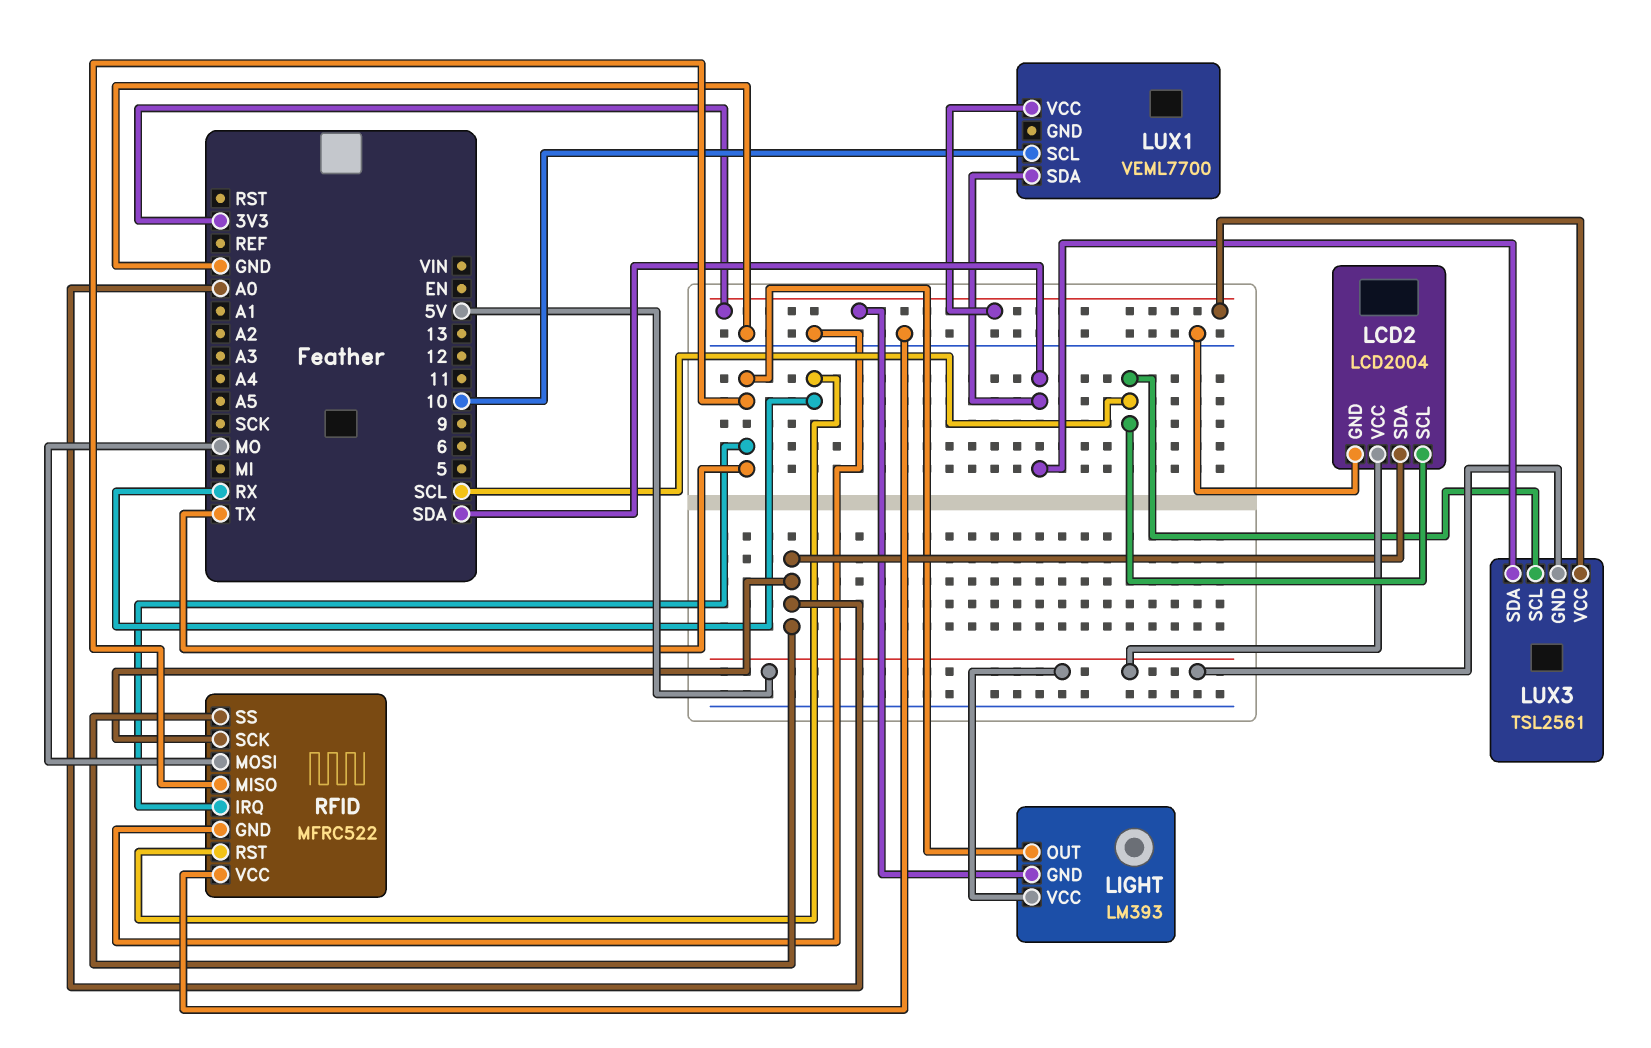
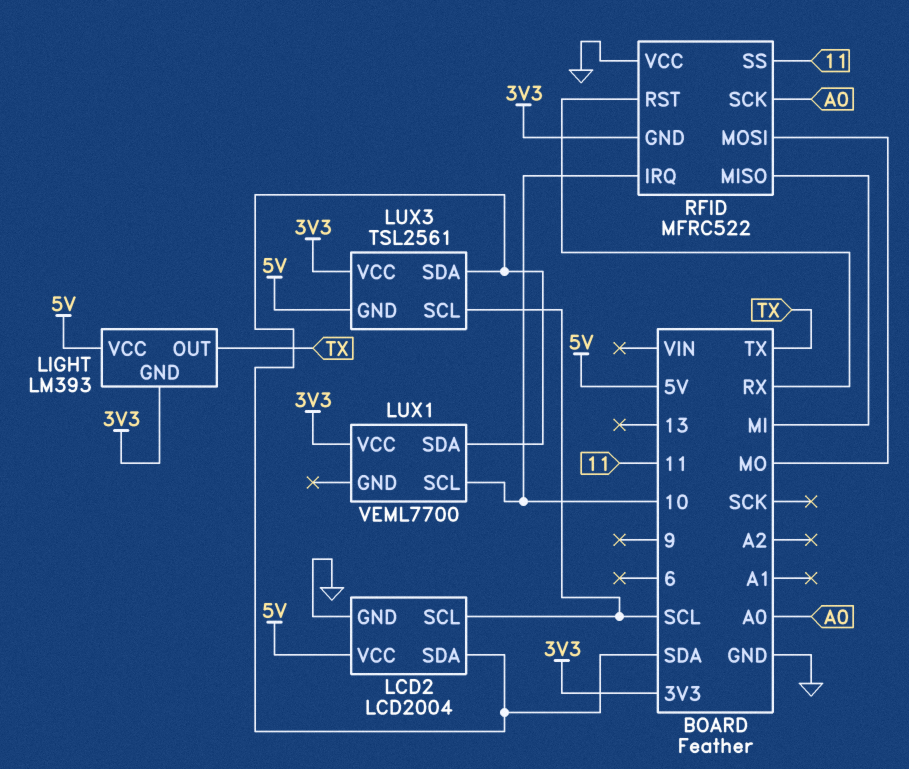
LCD2 pin SDA: A0 -> SDA
RFID pin GND: GND -> 3V3
RFID pin IRQ: TX -> 10
RFID pin MISO: TX -> MI
RFID pin SS: A0 -> 11

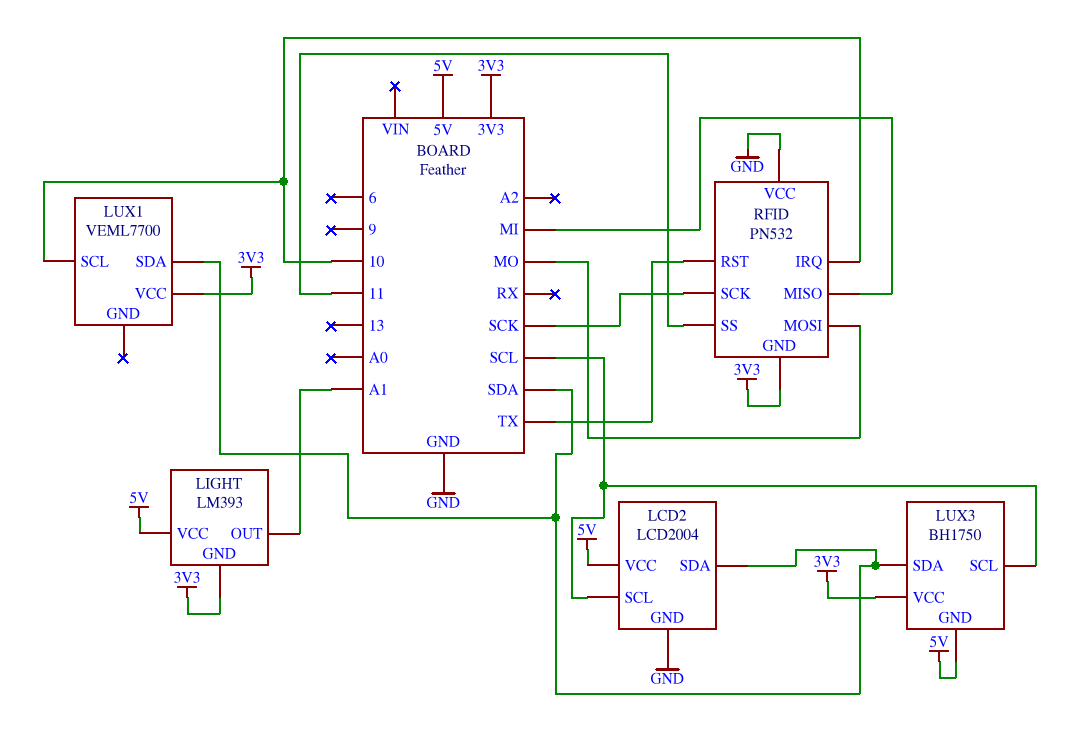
LIGHT pin OUT: TX -> A1
LUX3: TSL2561 -> BH1750
RFID: MFRC522 -> PN532
RFID pin RST: RX -> TX
RFID pin SCK: A0 -> SCK

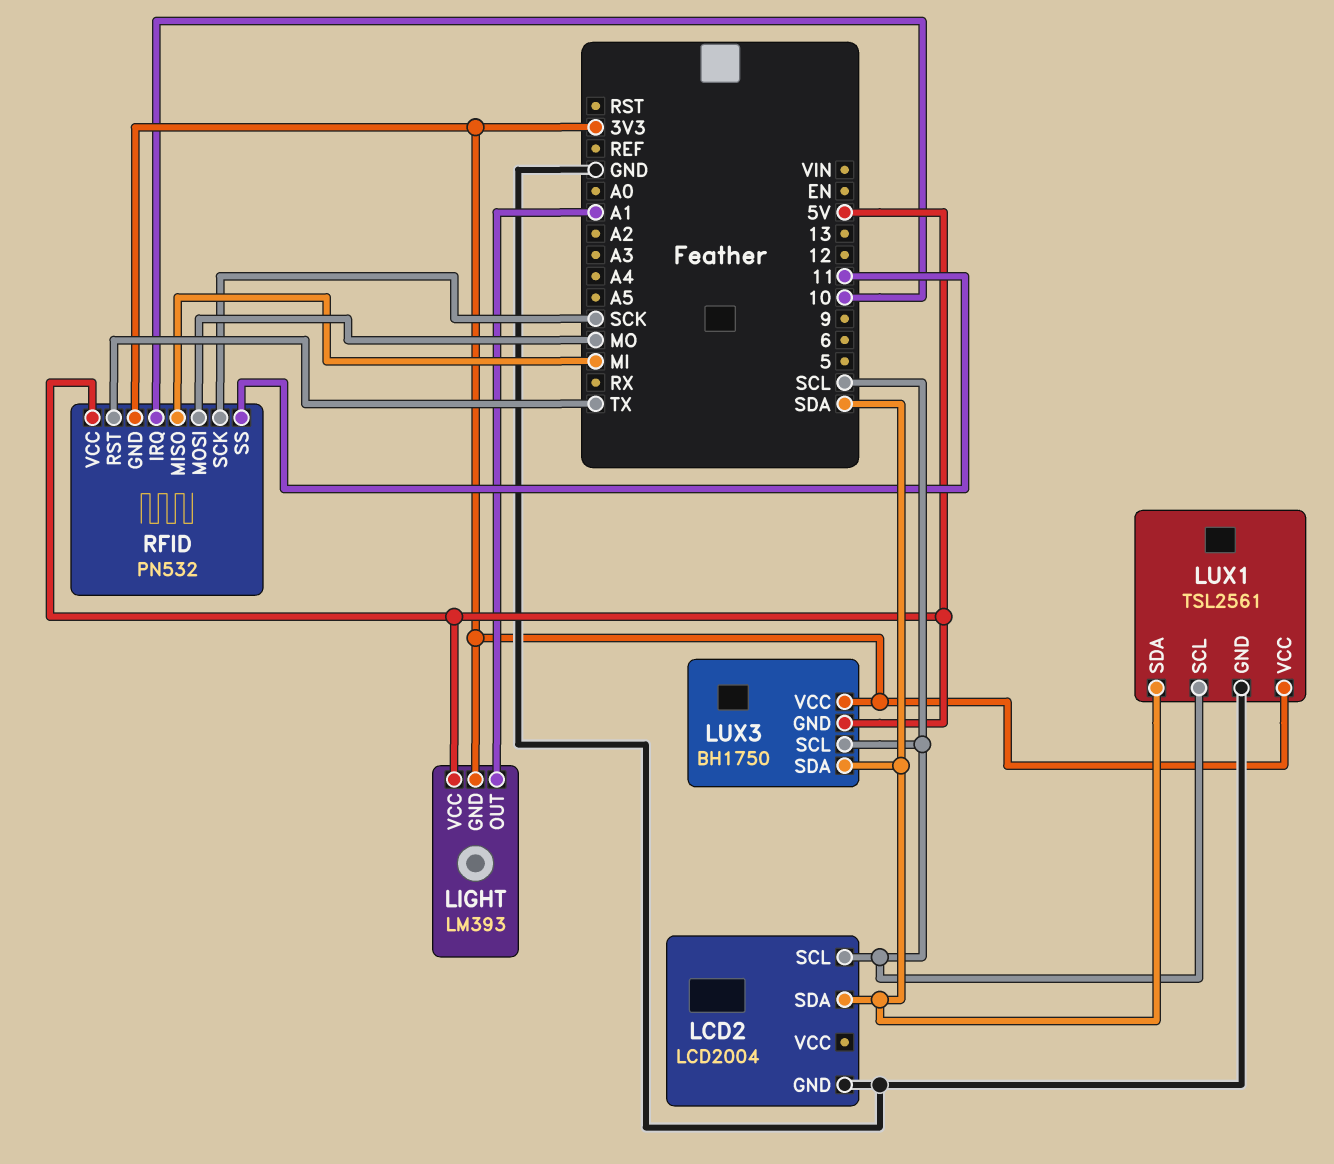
LCD2 pin VCC: 5V -> none
LUX1: VEML7700 -> TSL2561
LUX1 pin GND: none -> GND
LUX1 pin SCL: 10 -> SCL
RFID pin VCC: GND -> 5V

